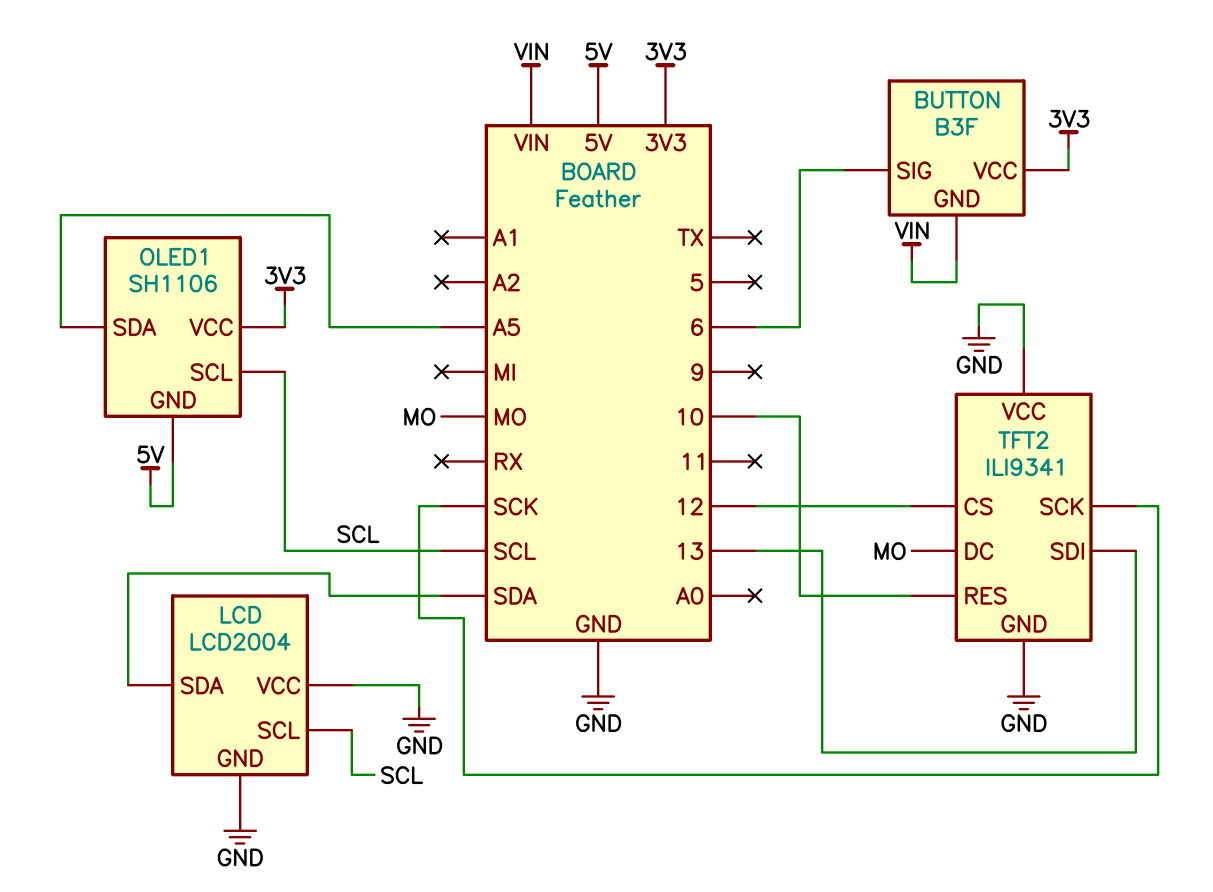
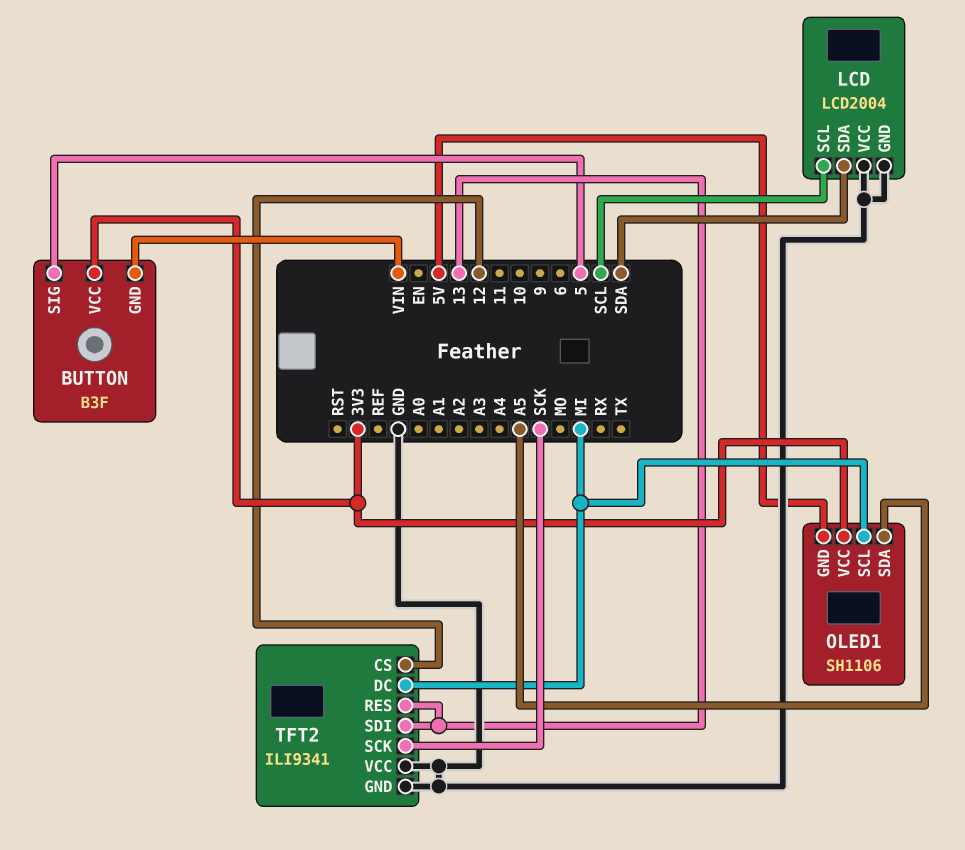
BUTTON pin SIG: 6 -> 5
OLED1 pin SCL: SCL -> MI
TFT2 pin DC: MO -> MI
TFT2 pin RES: 10 -> 13

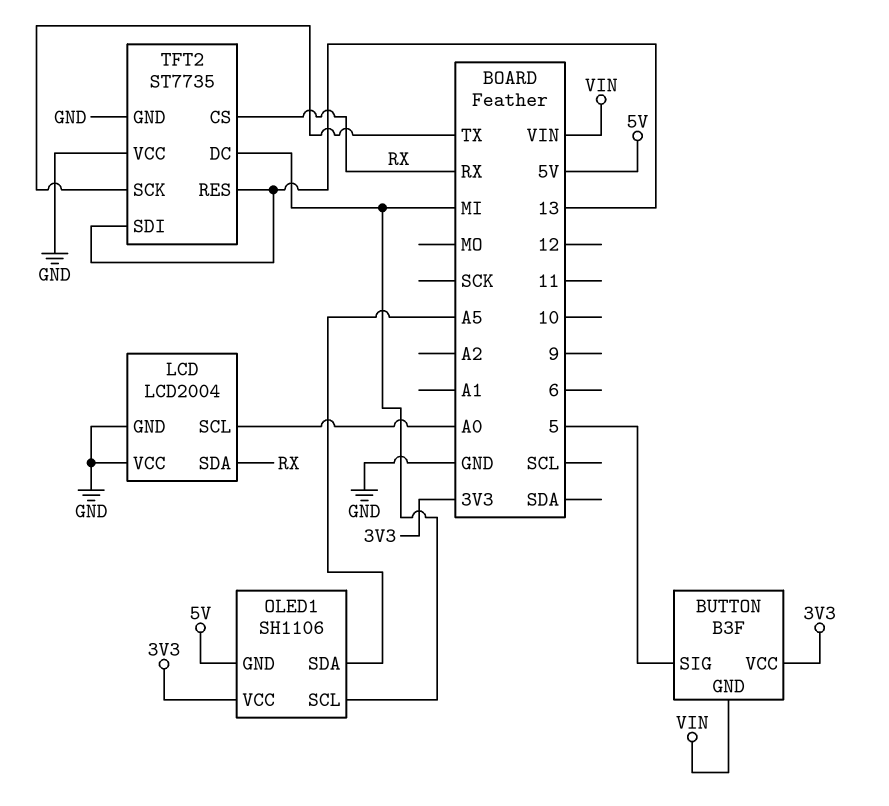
LCD pin SCL: SCL -> A0
LCD pin SDA: SDA -> RX
TFT2: ILI9341 -> ST7735
TFT2 pin CS: 12 -> RX
TFT2 pin SCK: SCK -> TX

